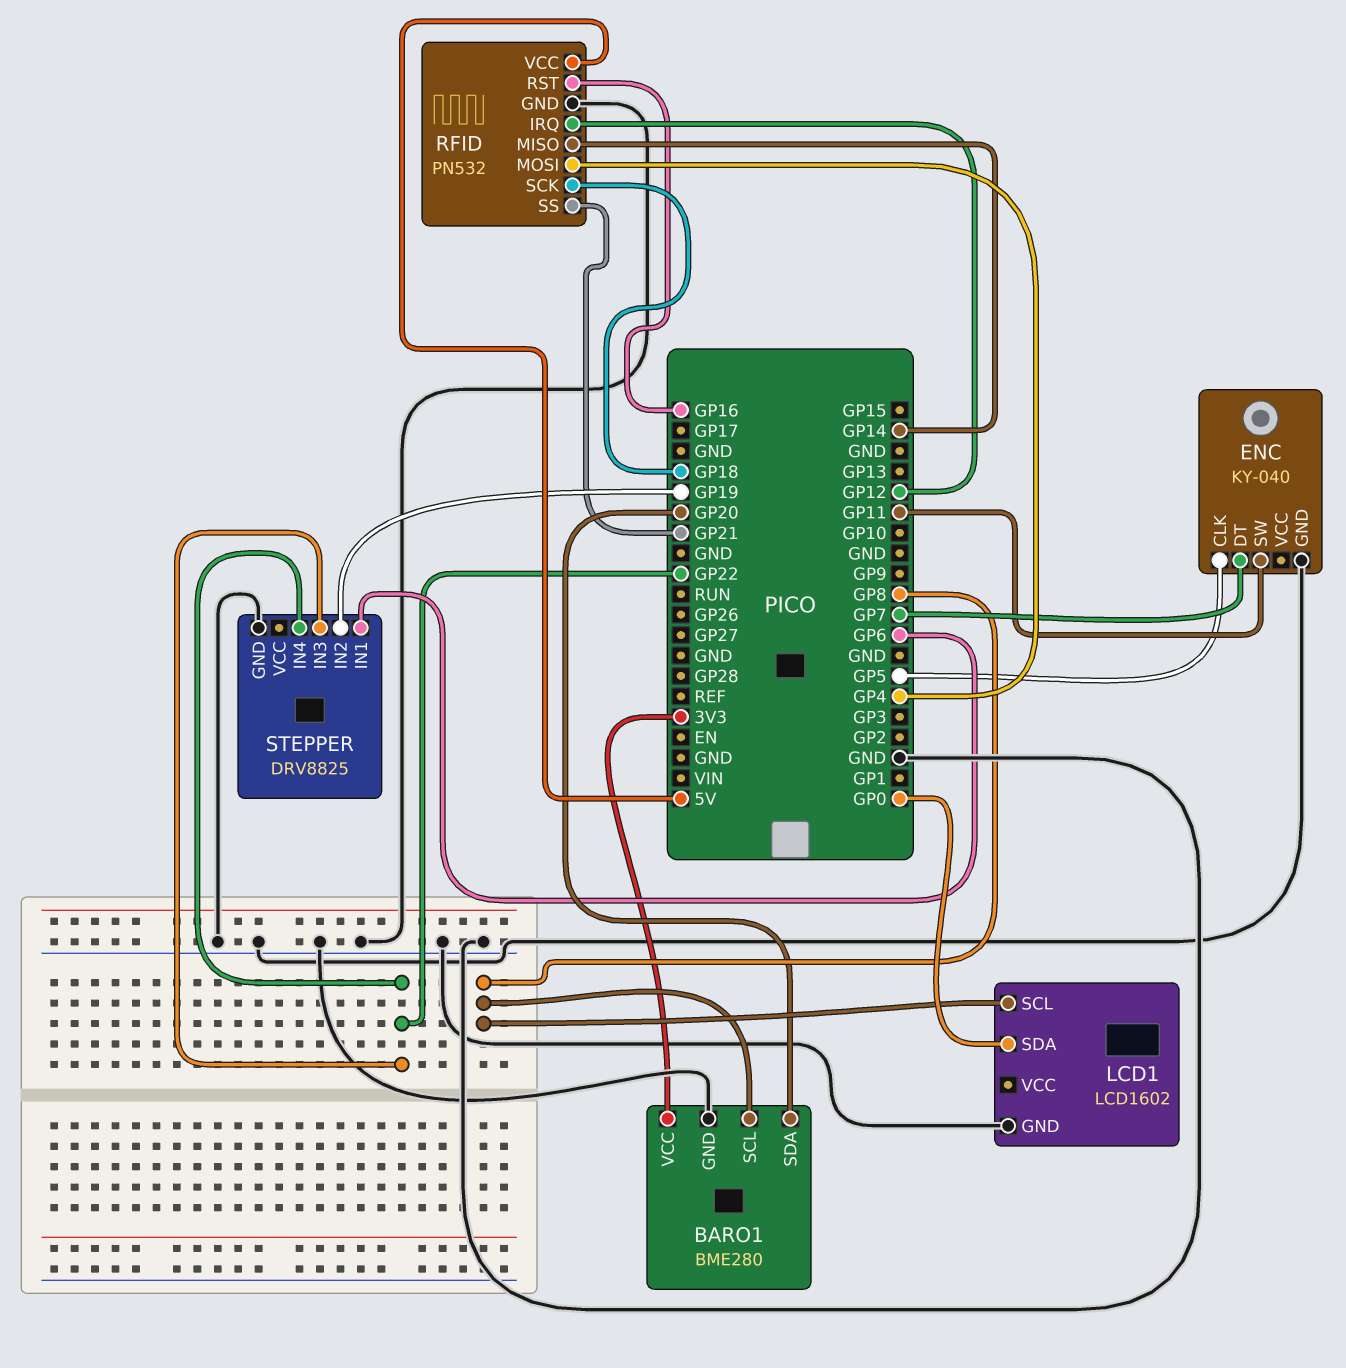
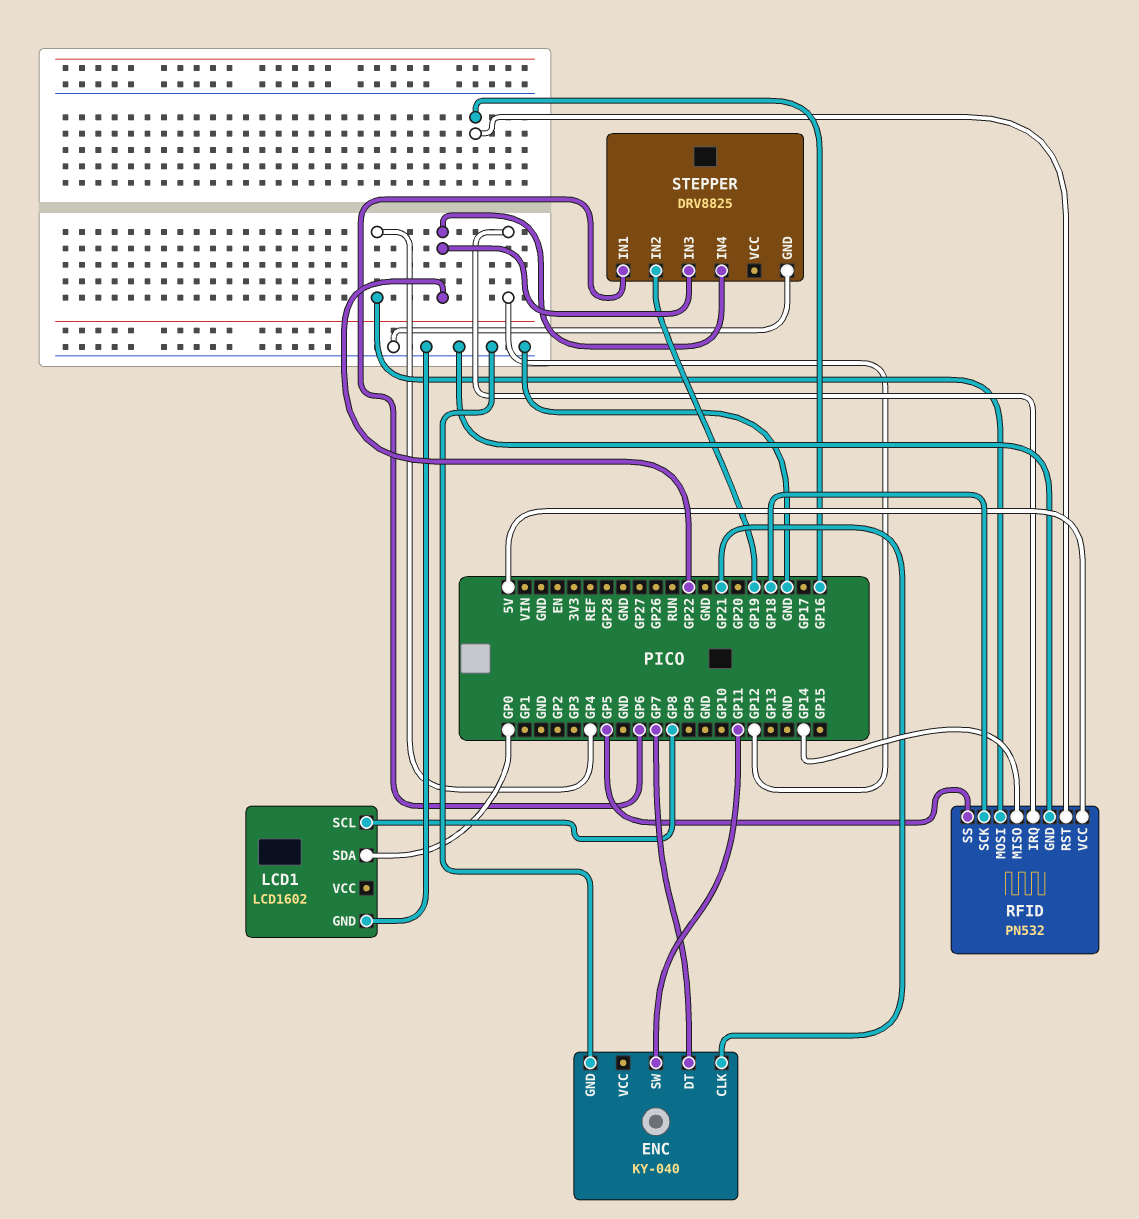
BARO1: BME280 -> none
BARO1 pin GND: GND -> none
BARO1 pin SCL: GP8 -> none
BARO1 pin SDA: GP20 -> none
BARO1 pin VCC: 3V3 -> none
ENC pin CLK: GP5 -> GP21
RFID pin SS: GP21 -> GP5

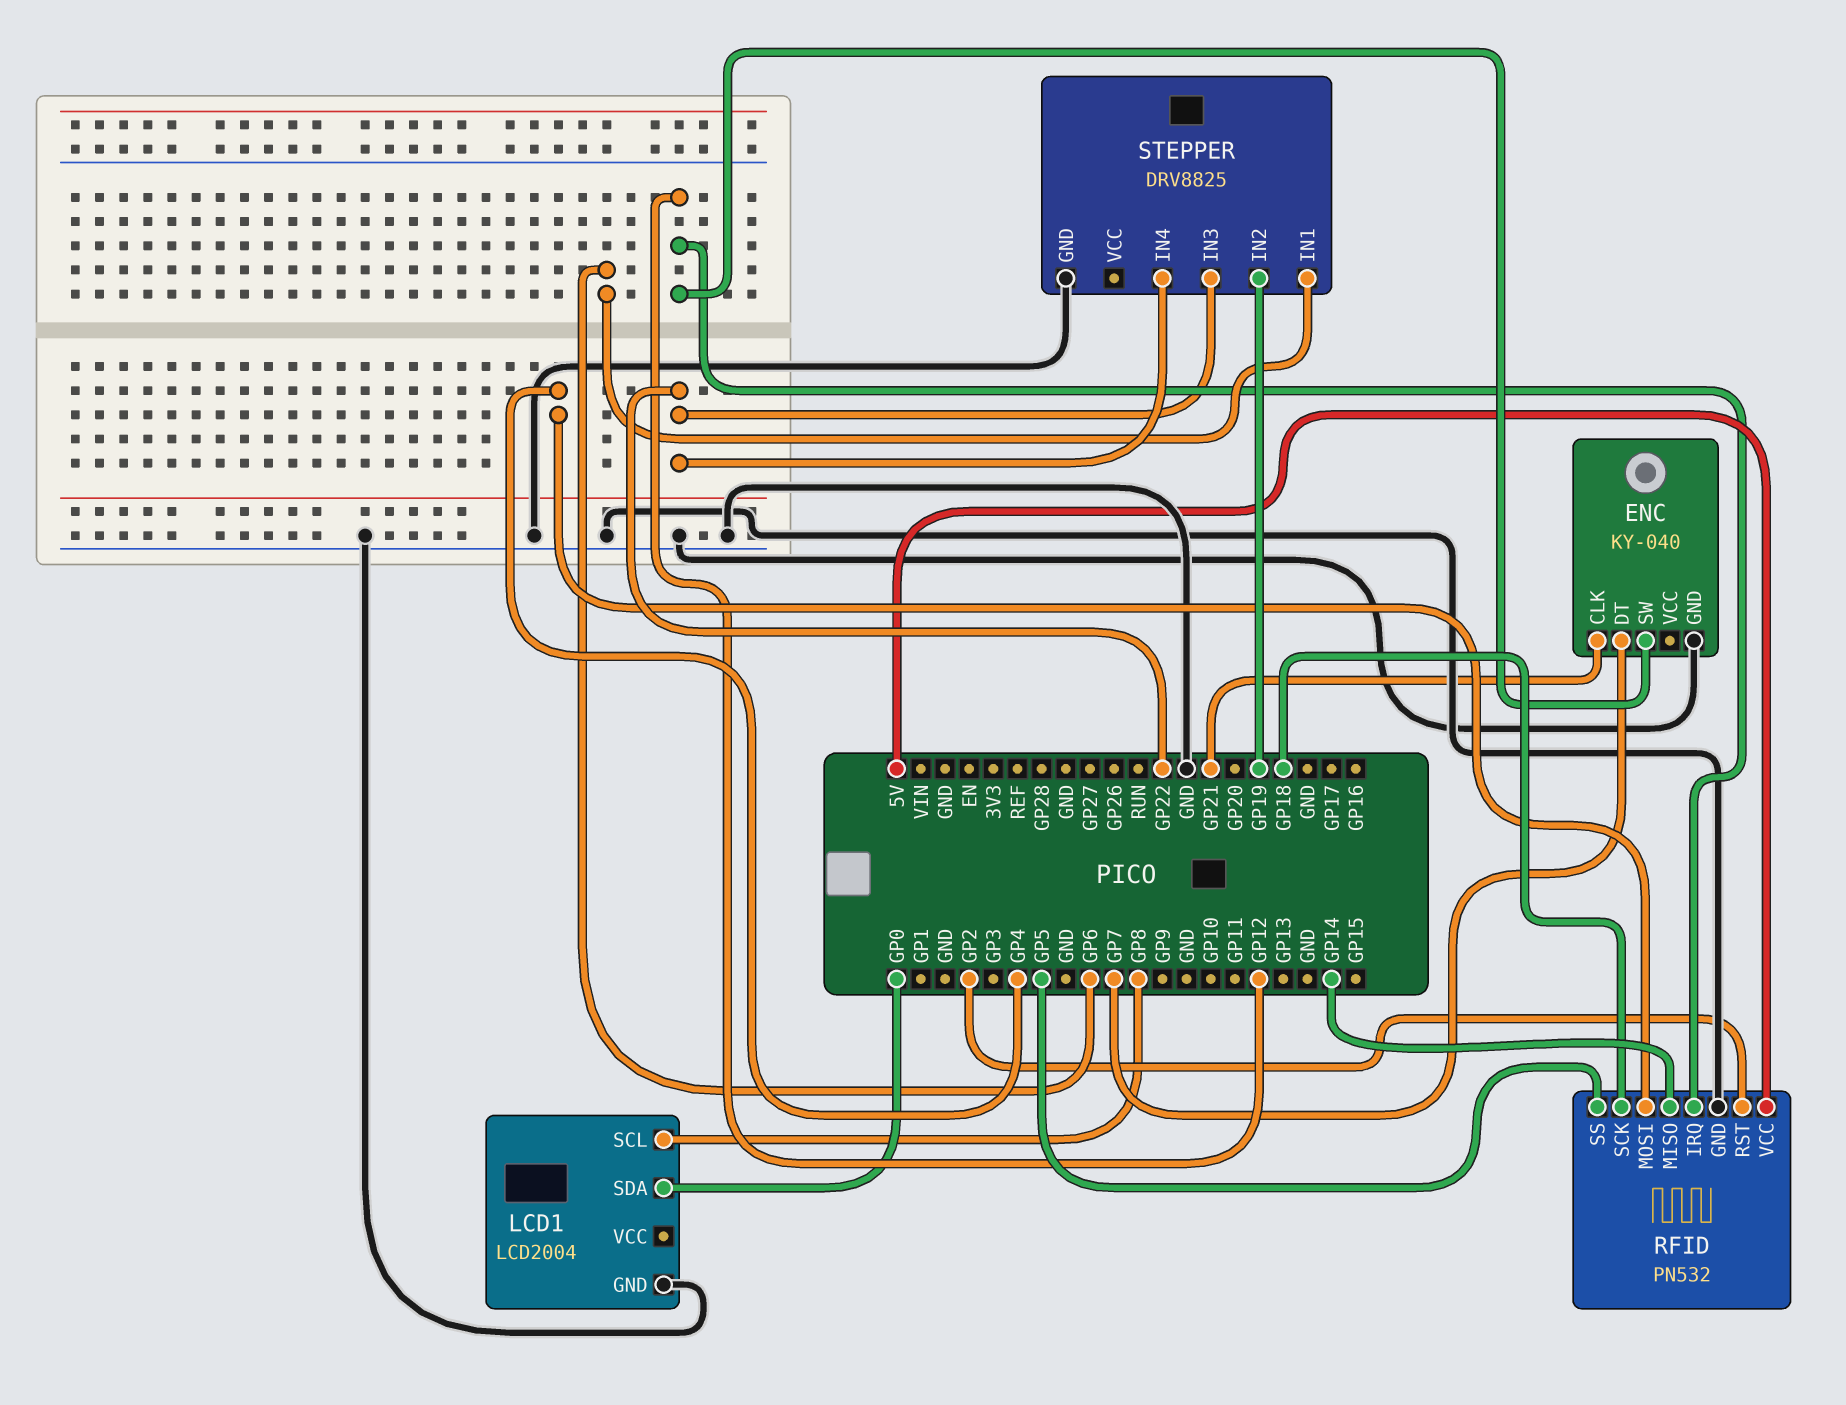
ENC pin SW: GP11 -> GP12
LCD1: LCD1602 -> LCD2004
RFID pin RST: GP16 -> GP2

